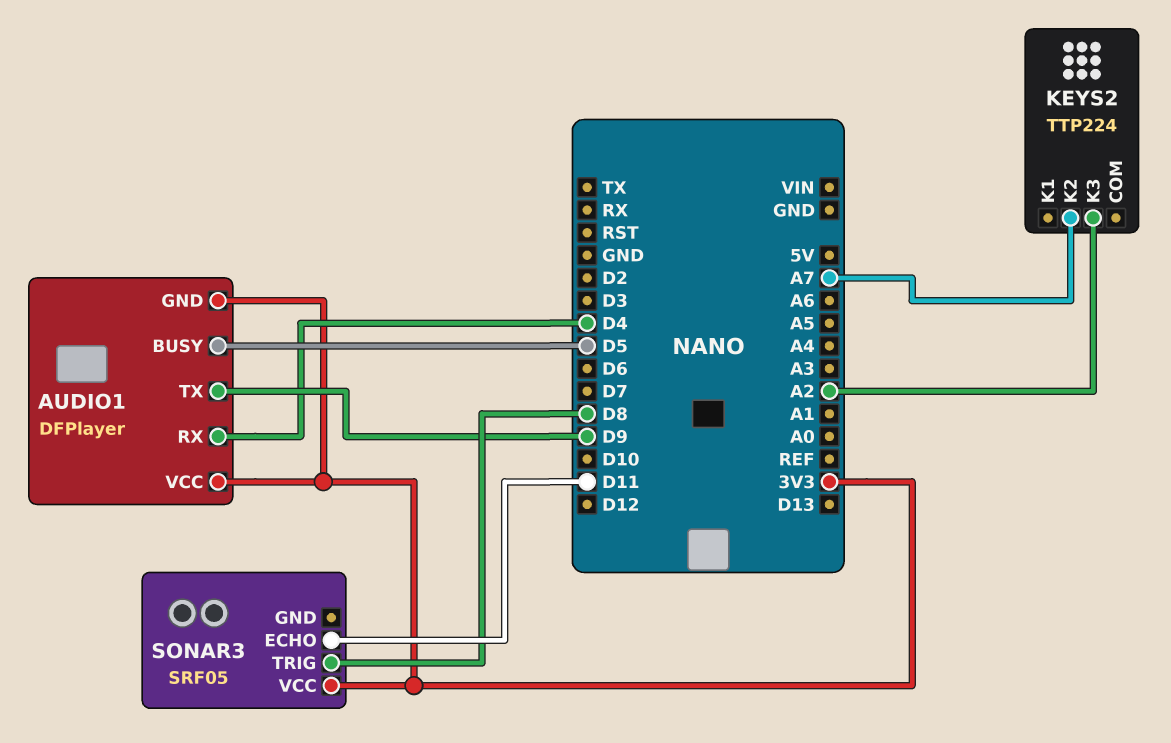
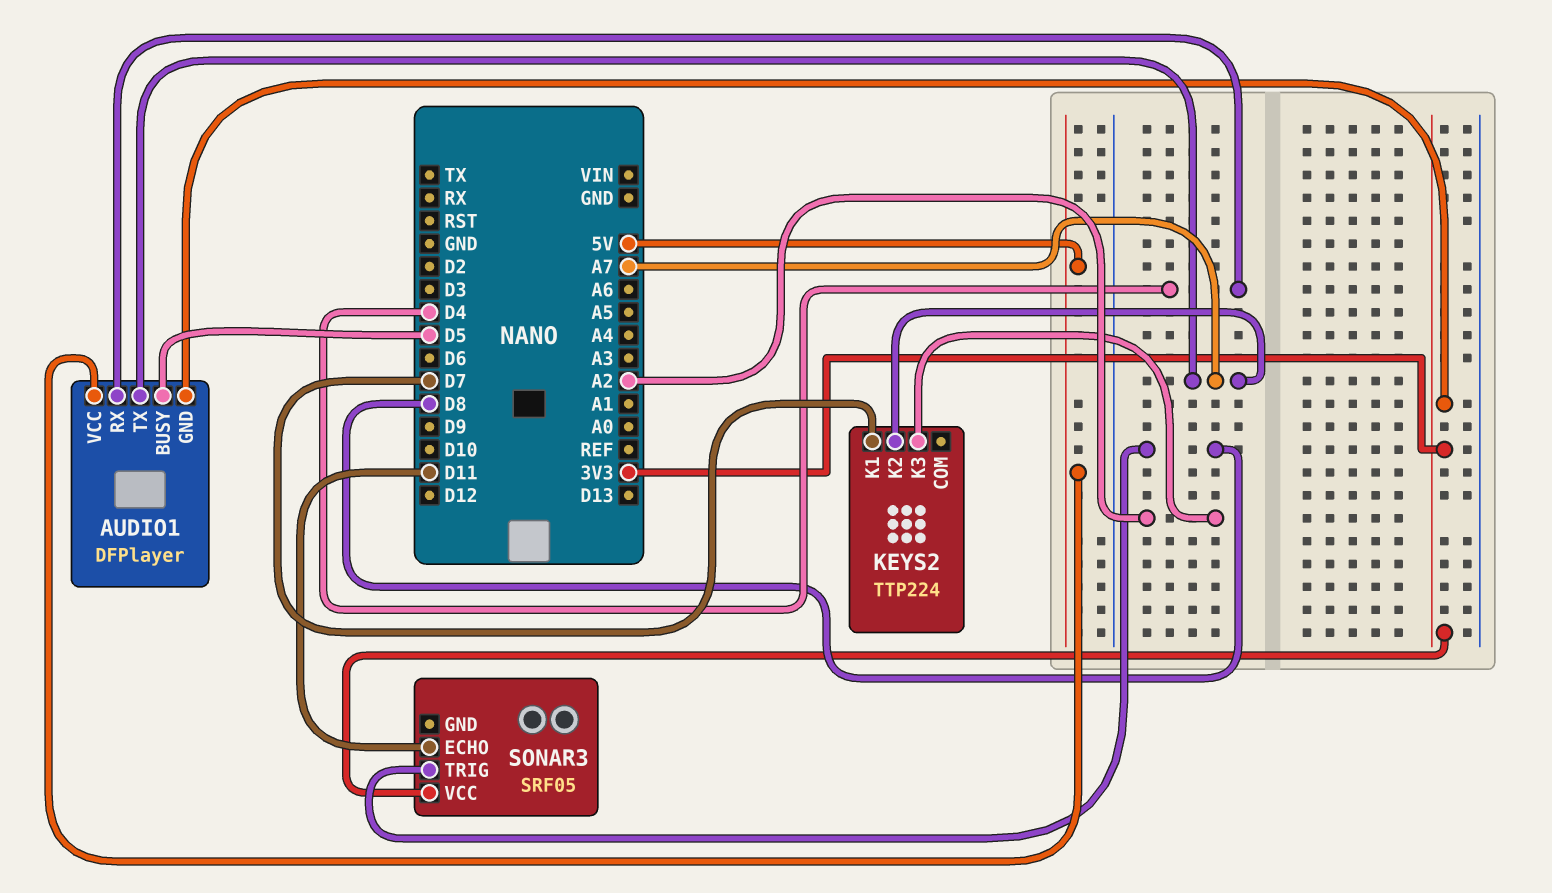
AUDIO1 pin TX: D9 -> A7
AUDIO1 pin VCC: 3V3 -> 5V
KEYS2 pin K1: none -> D7

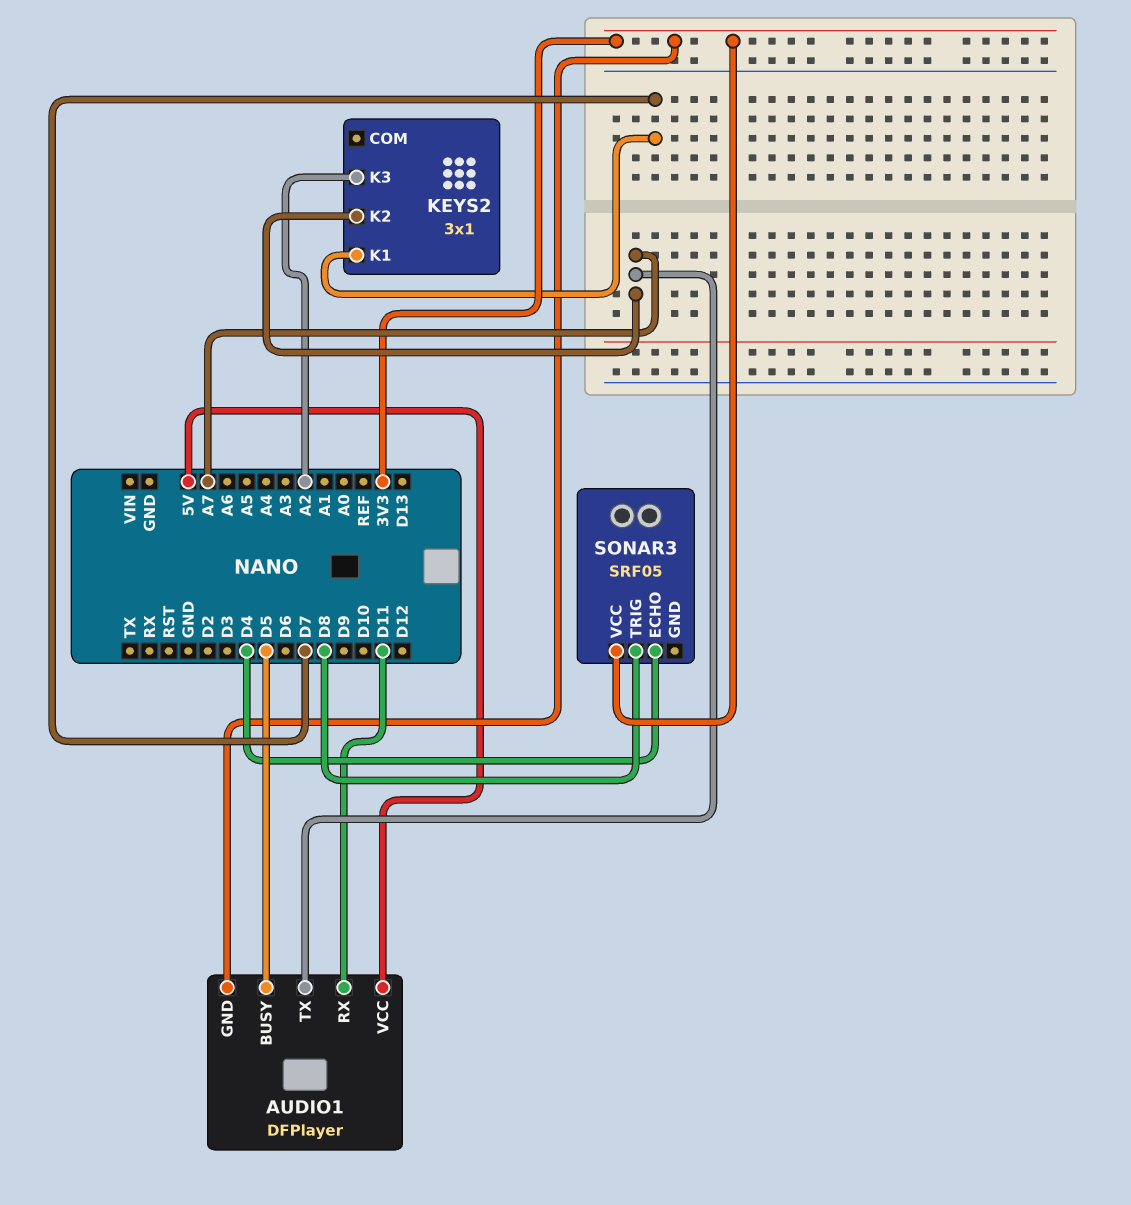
AUDIO1 pin RX: D4 -> D11
KEYS2: TTP224 -> 3x1
SONAR3 pin ECHO: D11 -> D4

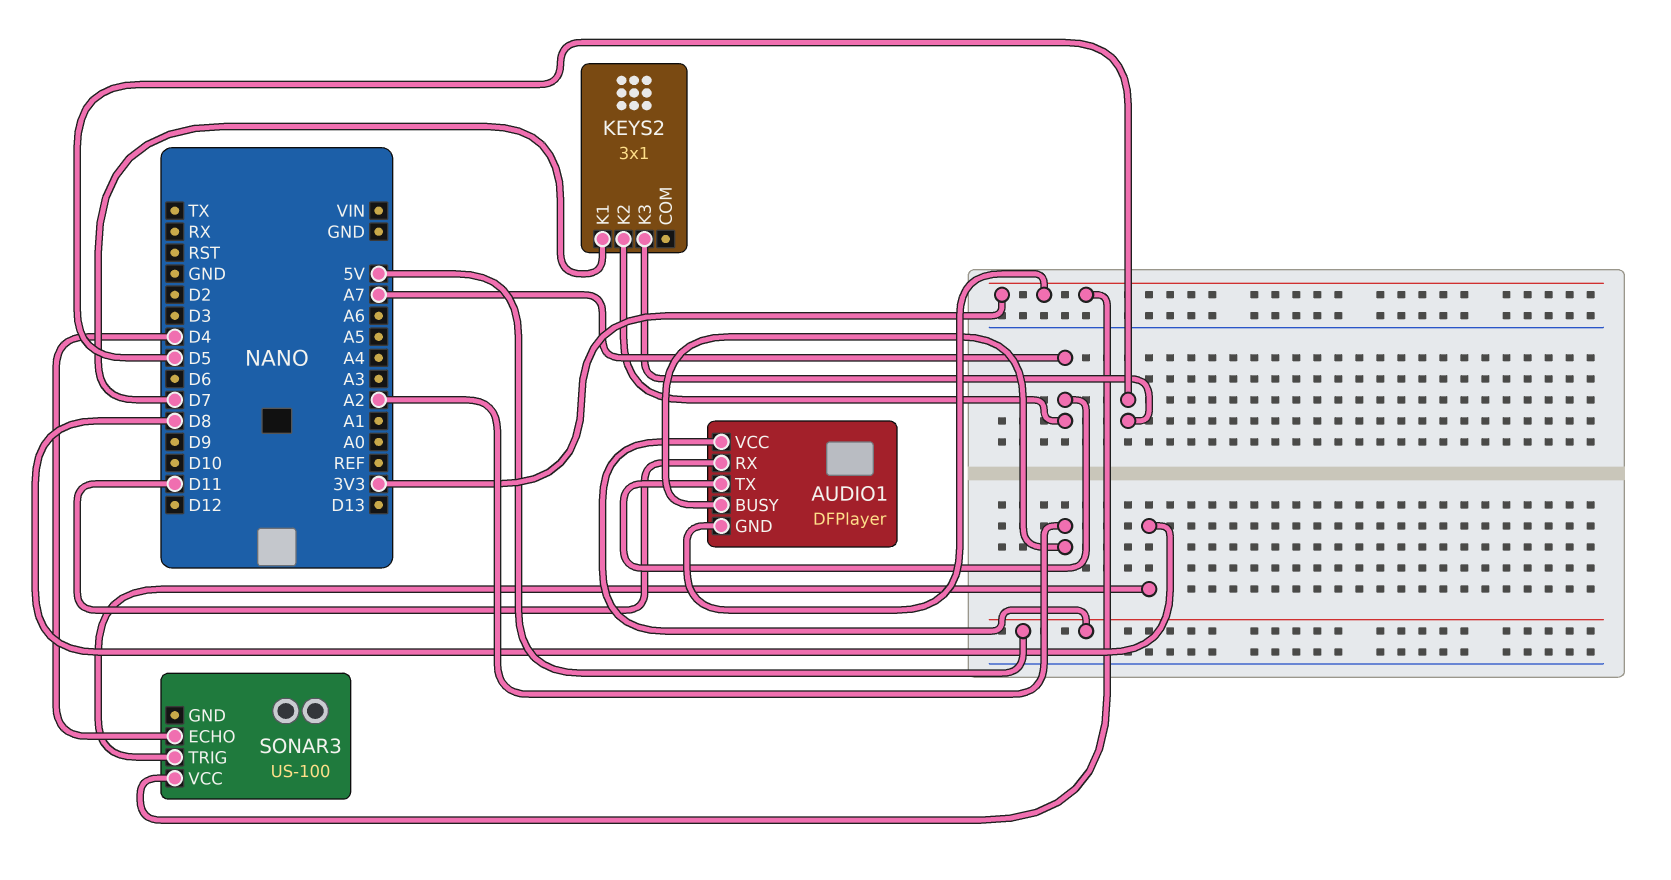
AUDIO1 pin BUSY: D5 -> A2
KEYS2 pin K3: A2 -> D5
SONAR3: SRF05 -> US-100

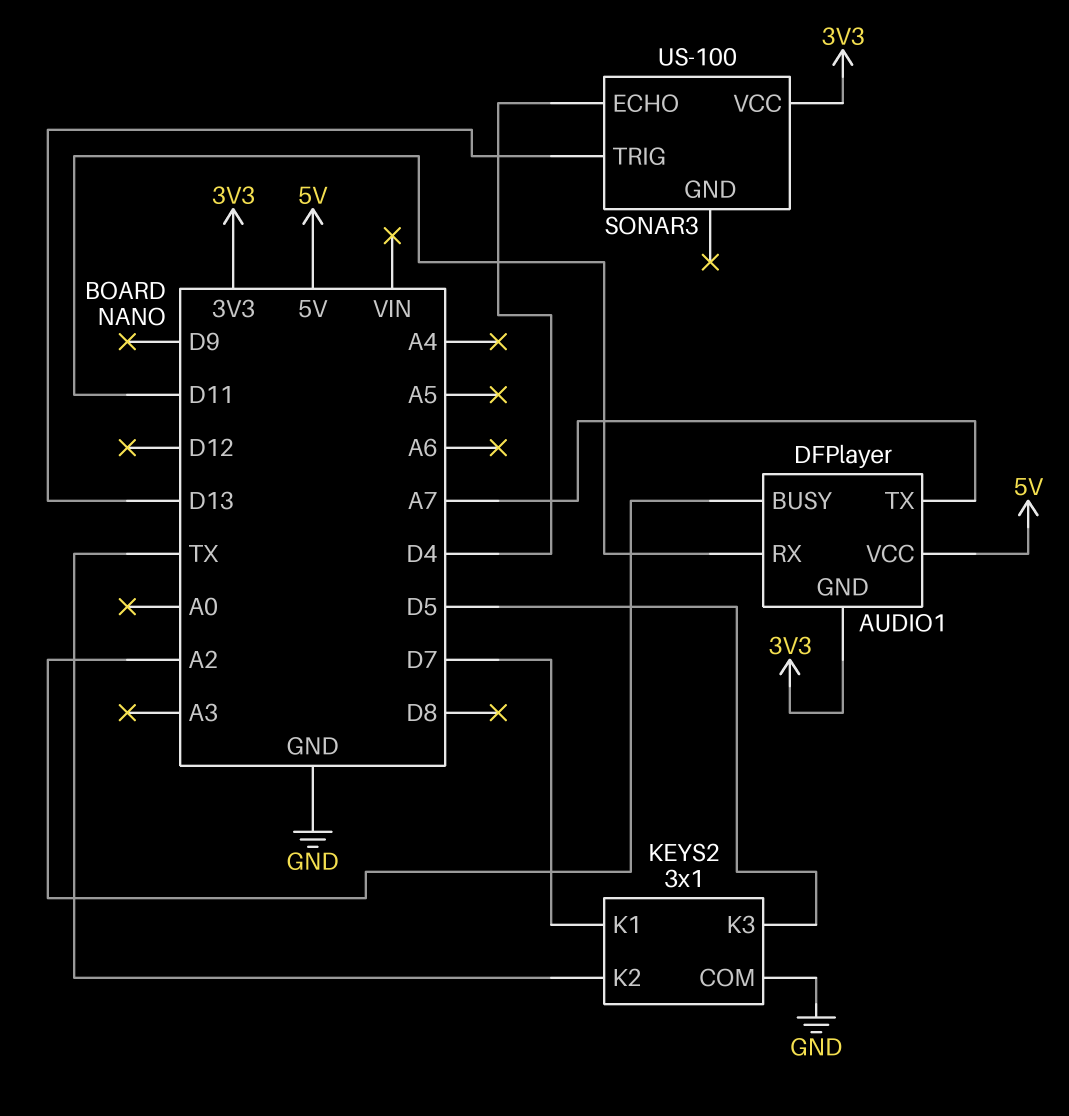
KEYS2 pin COM: none -> GND
KEYS2 pin K2: A7 -> TX
SONAR3 pin TRIG: D8 -> D13

